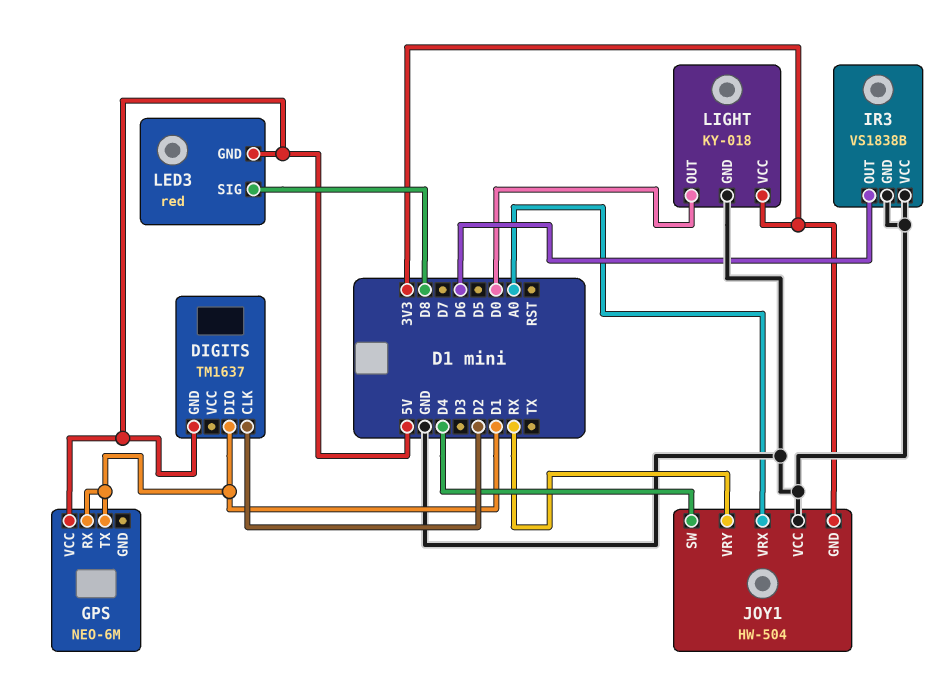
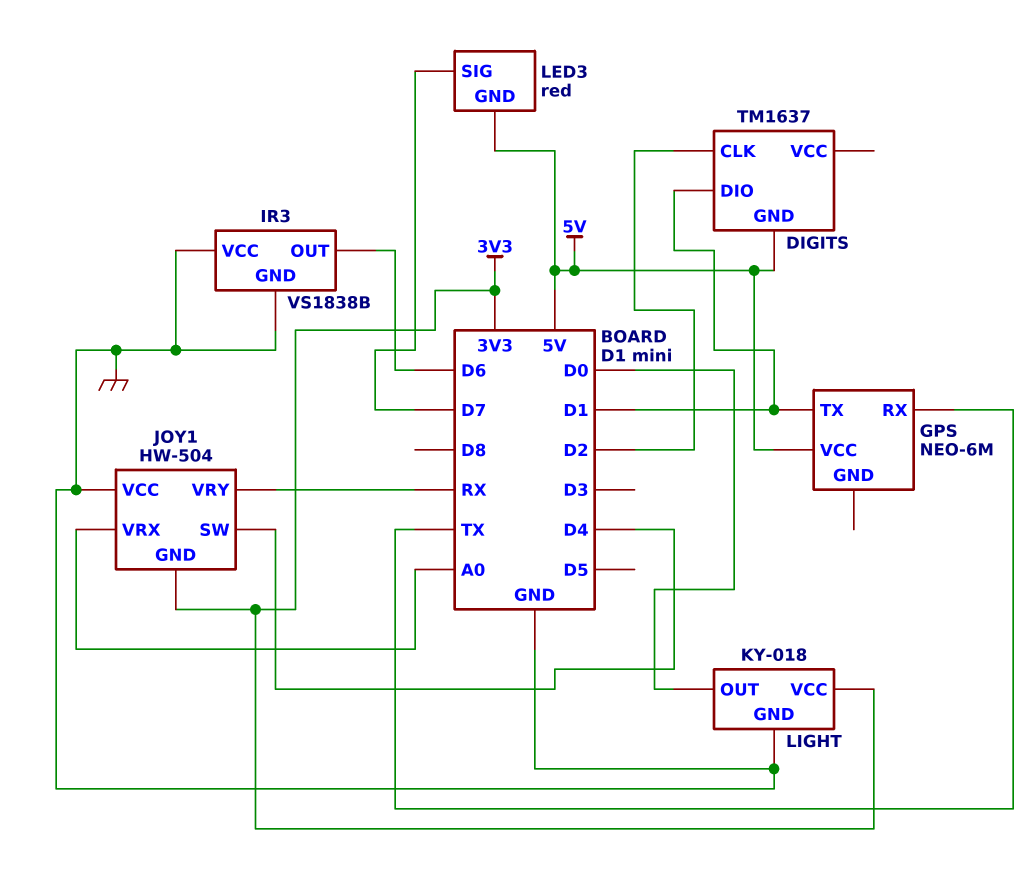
GPS pin RX: D1 -> TX
LED3 pin SIG: D8 -> D7

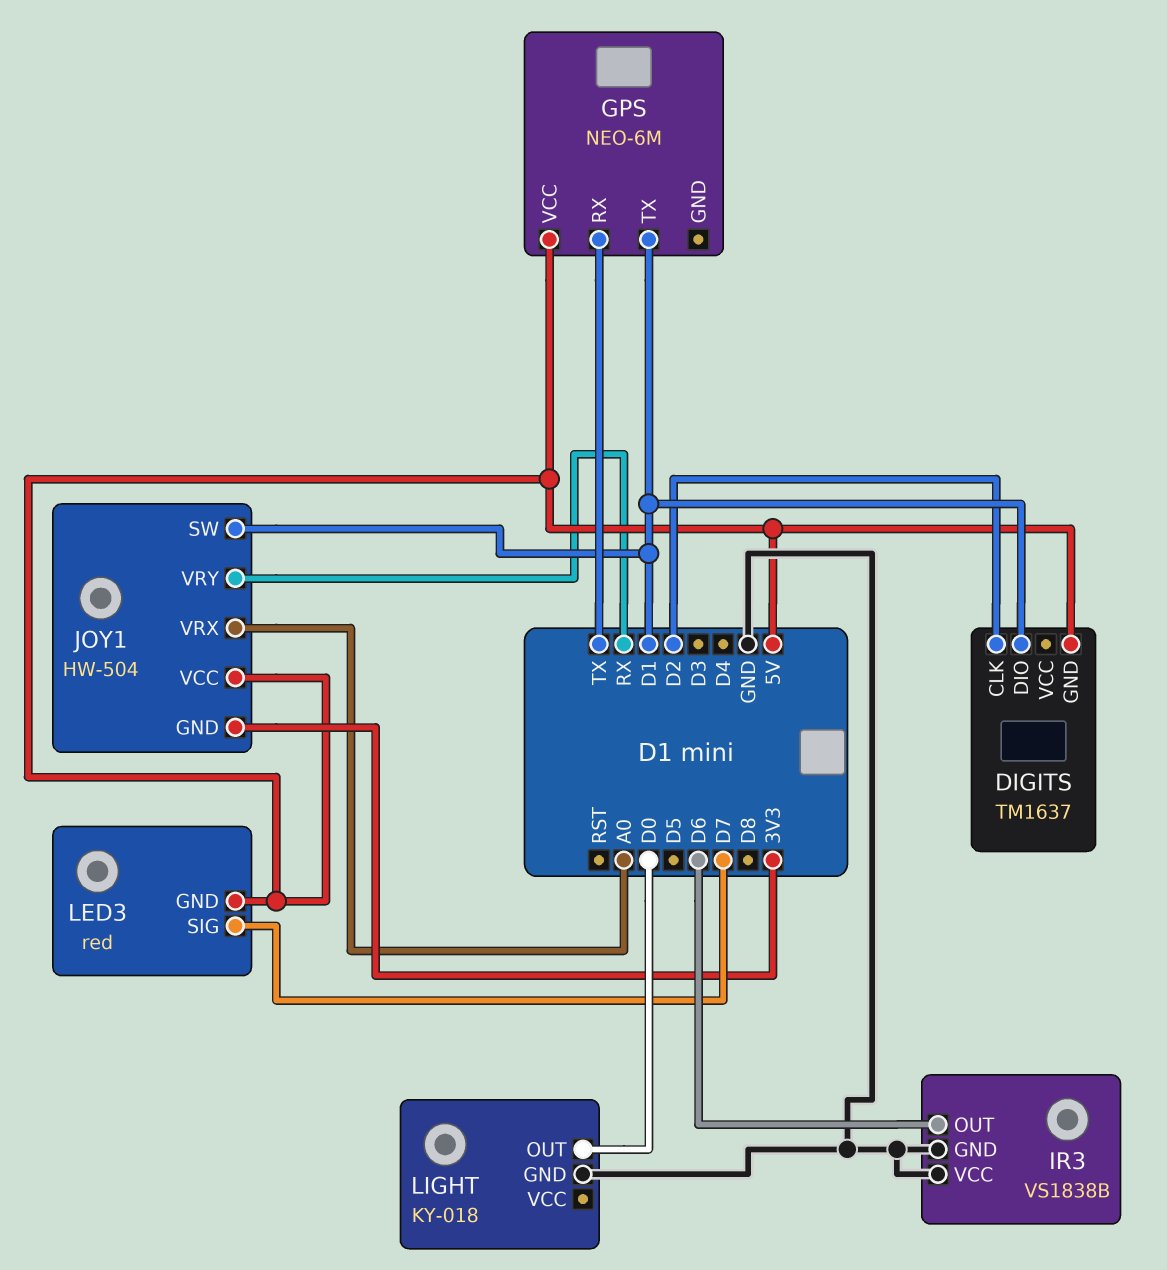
JOY1 pin SW: D4 -> D1
JOY1 pin VCC: GND -> 5V
LIGHT pin VCC: 3V3 -> none

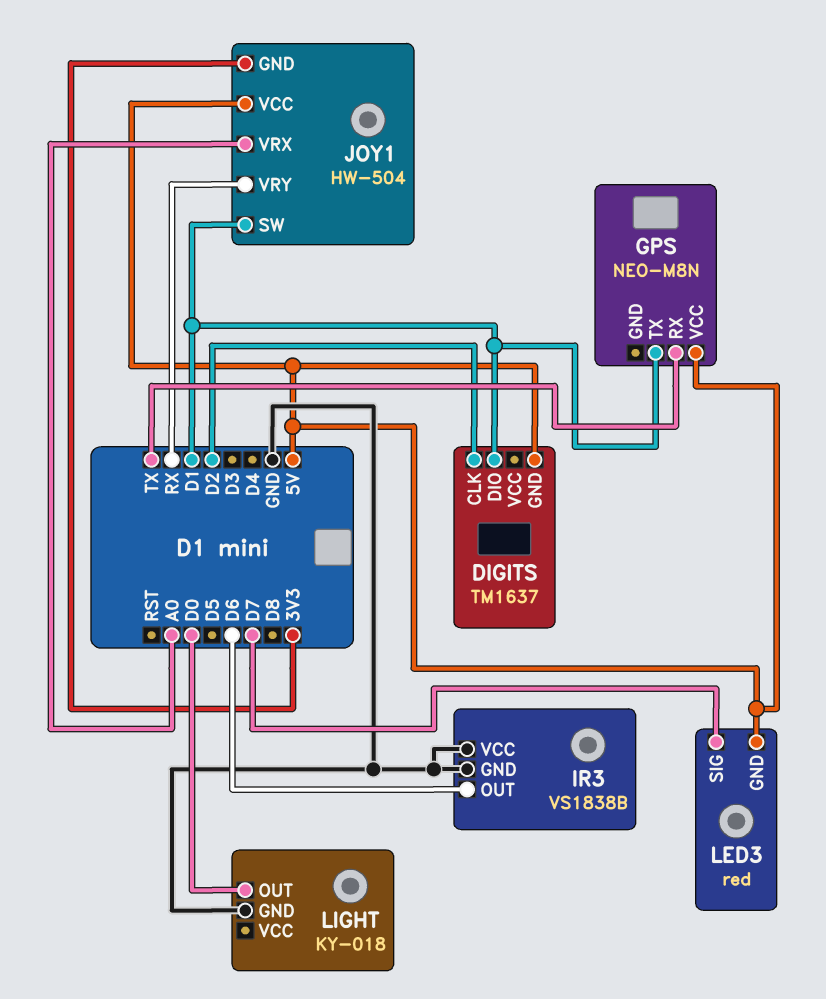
GPS: NEO-6M -> NEO-M8N

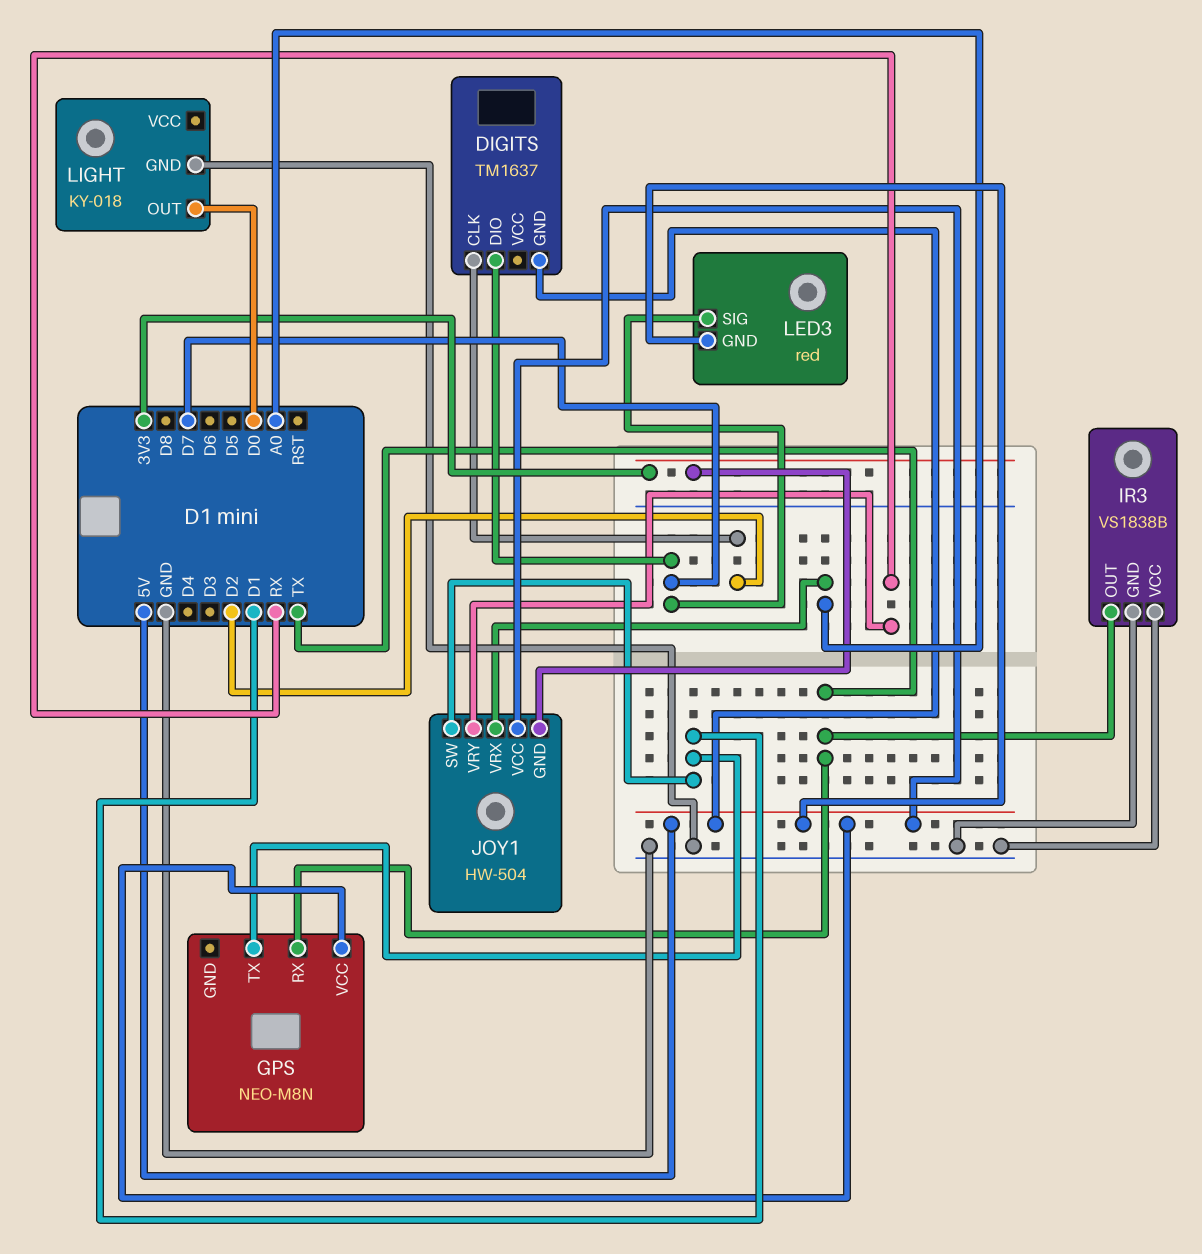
DIGITS pin DIO: D1 -> D7
IR3 pin OUT: D6 -> TX

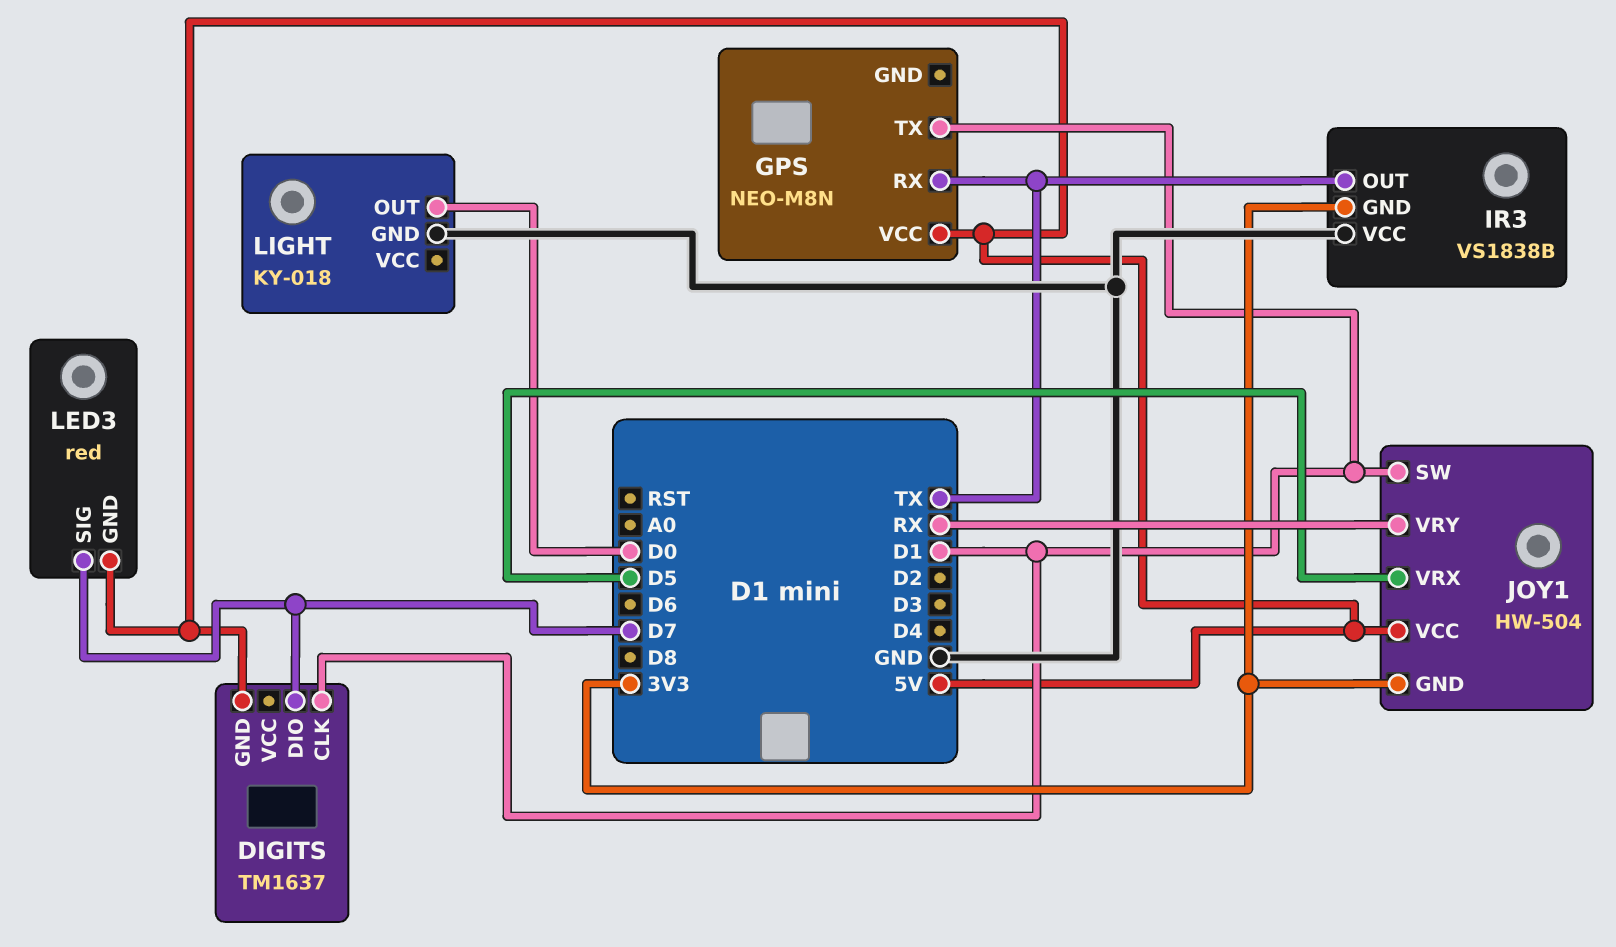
DIGITS pin CLK: D2 -> D1
IR3 pin GND: GND -> 3V3
JOY1 pin VRX: A0 -> D5

